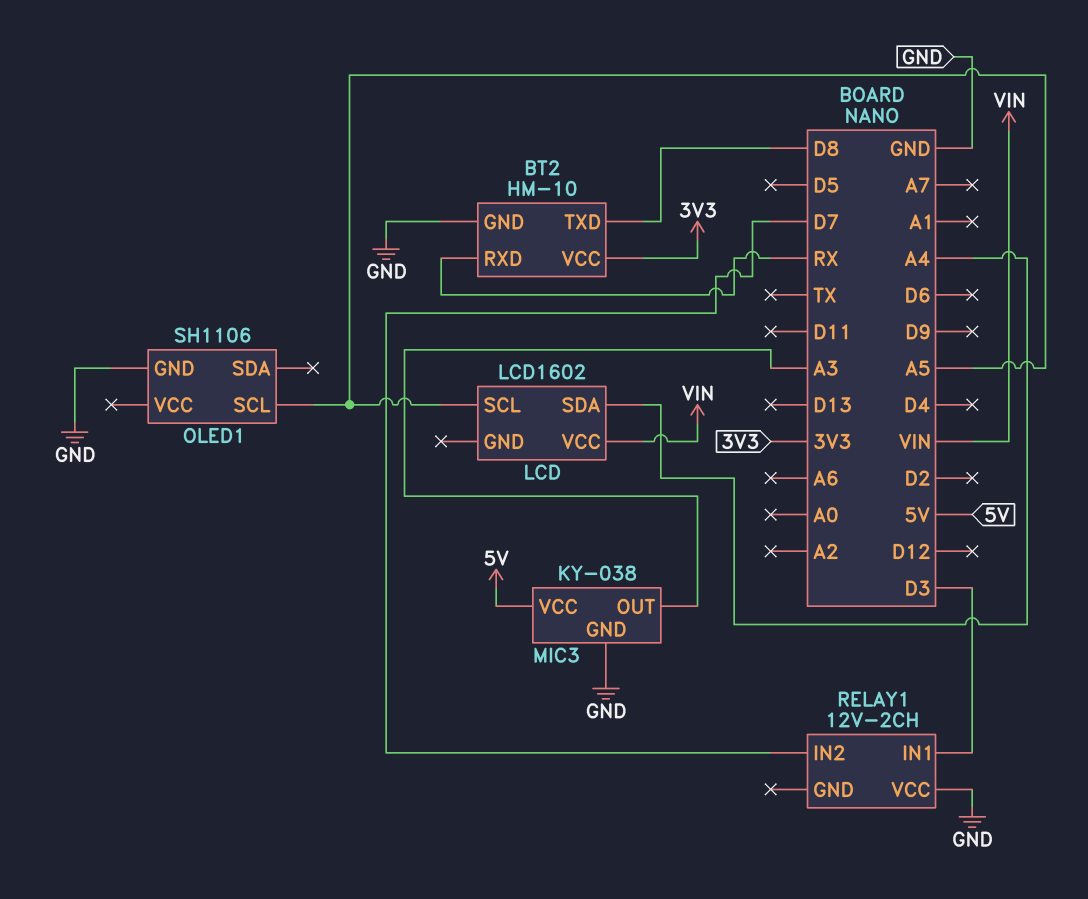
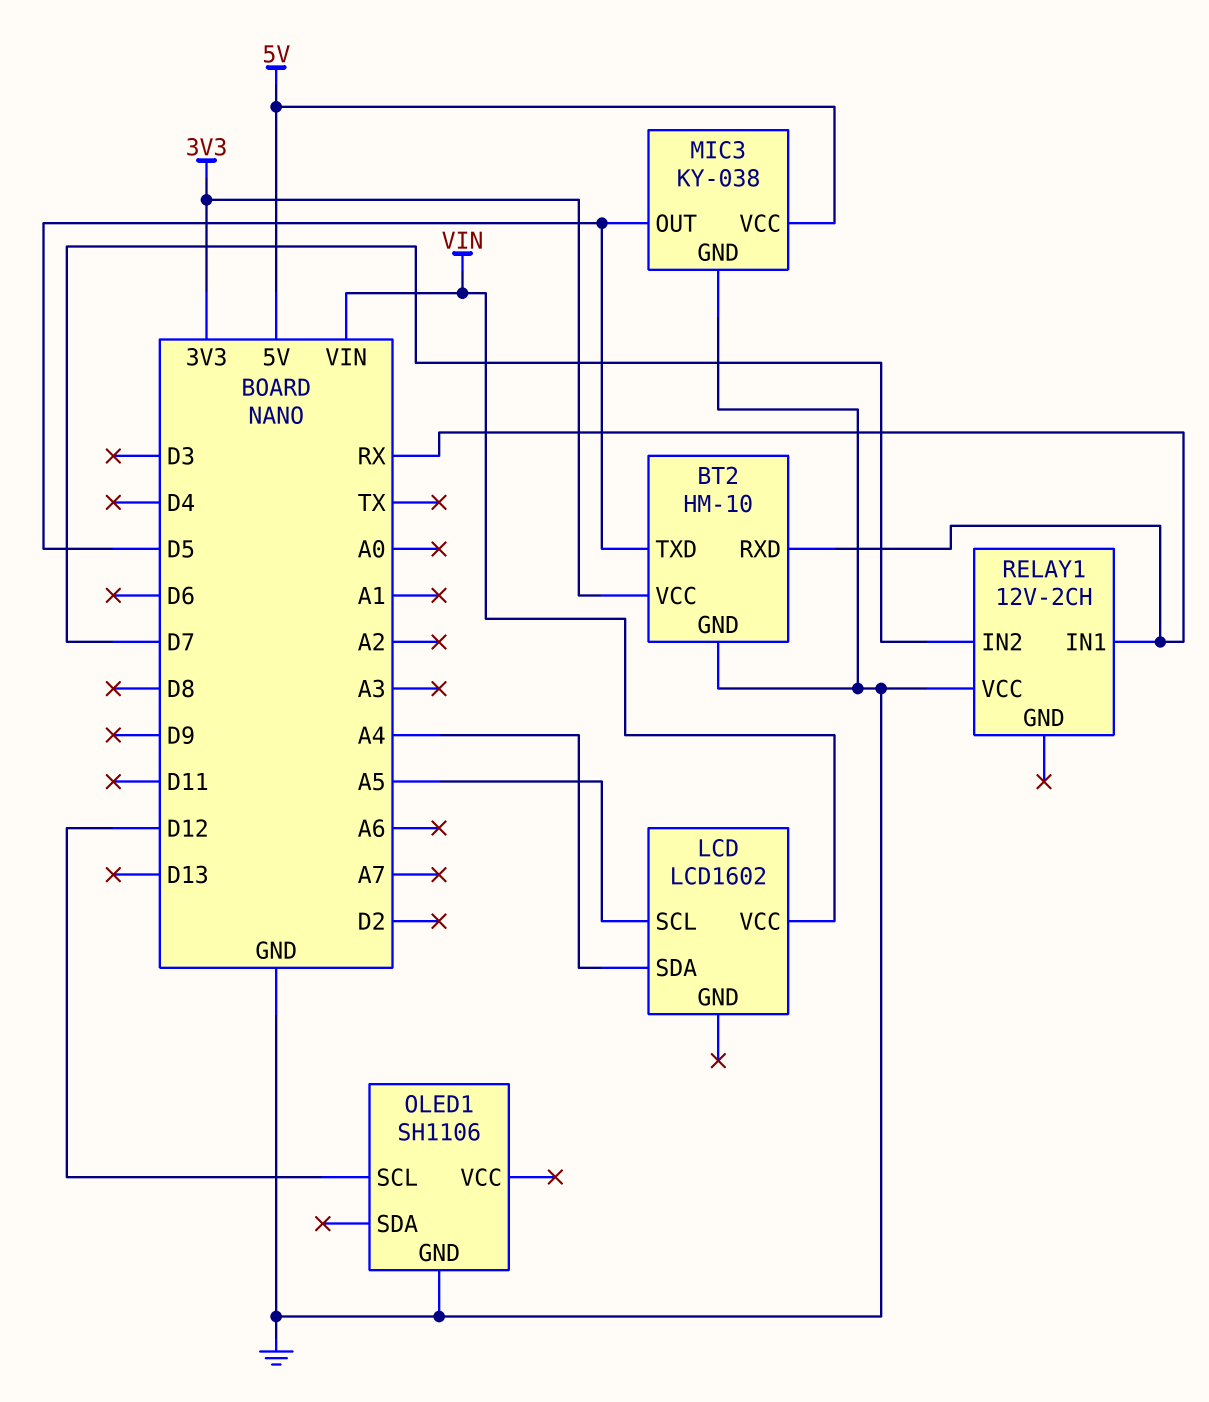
BT2 pin TXD: D8 -> D5
MIC3 pin OUT: A3 -> D5
OLED1 pin SCL: A5 -> D12
RELAY1 pin IN1: D3 -> RX

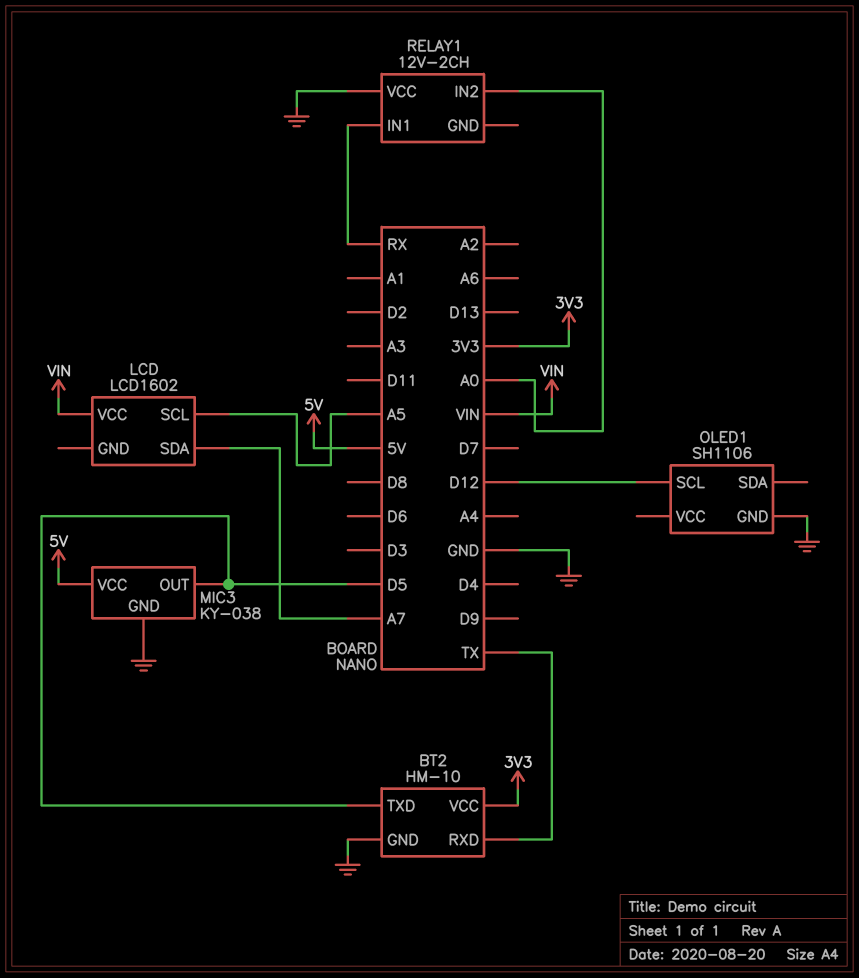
BT2 pin RXD: RX -> TX
LCD pin SDA: A4 -> A7
RELAY1 pin IN2: D7 -> A0

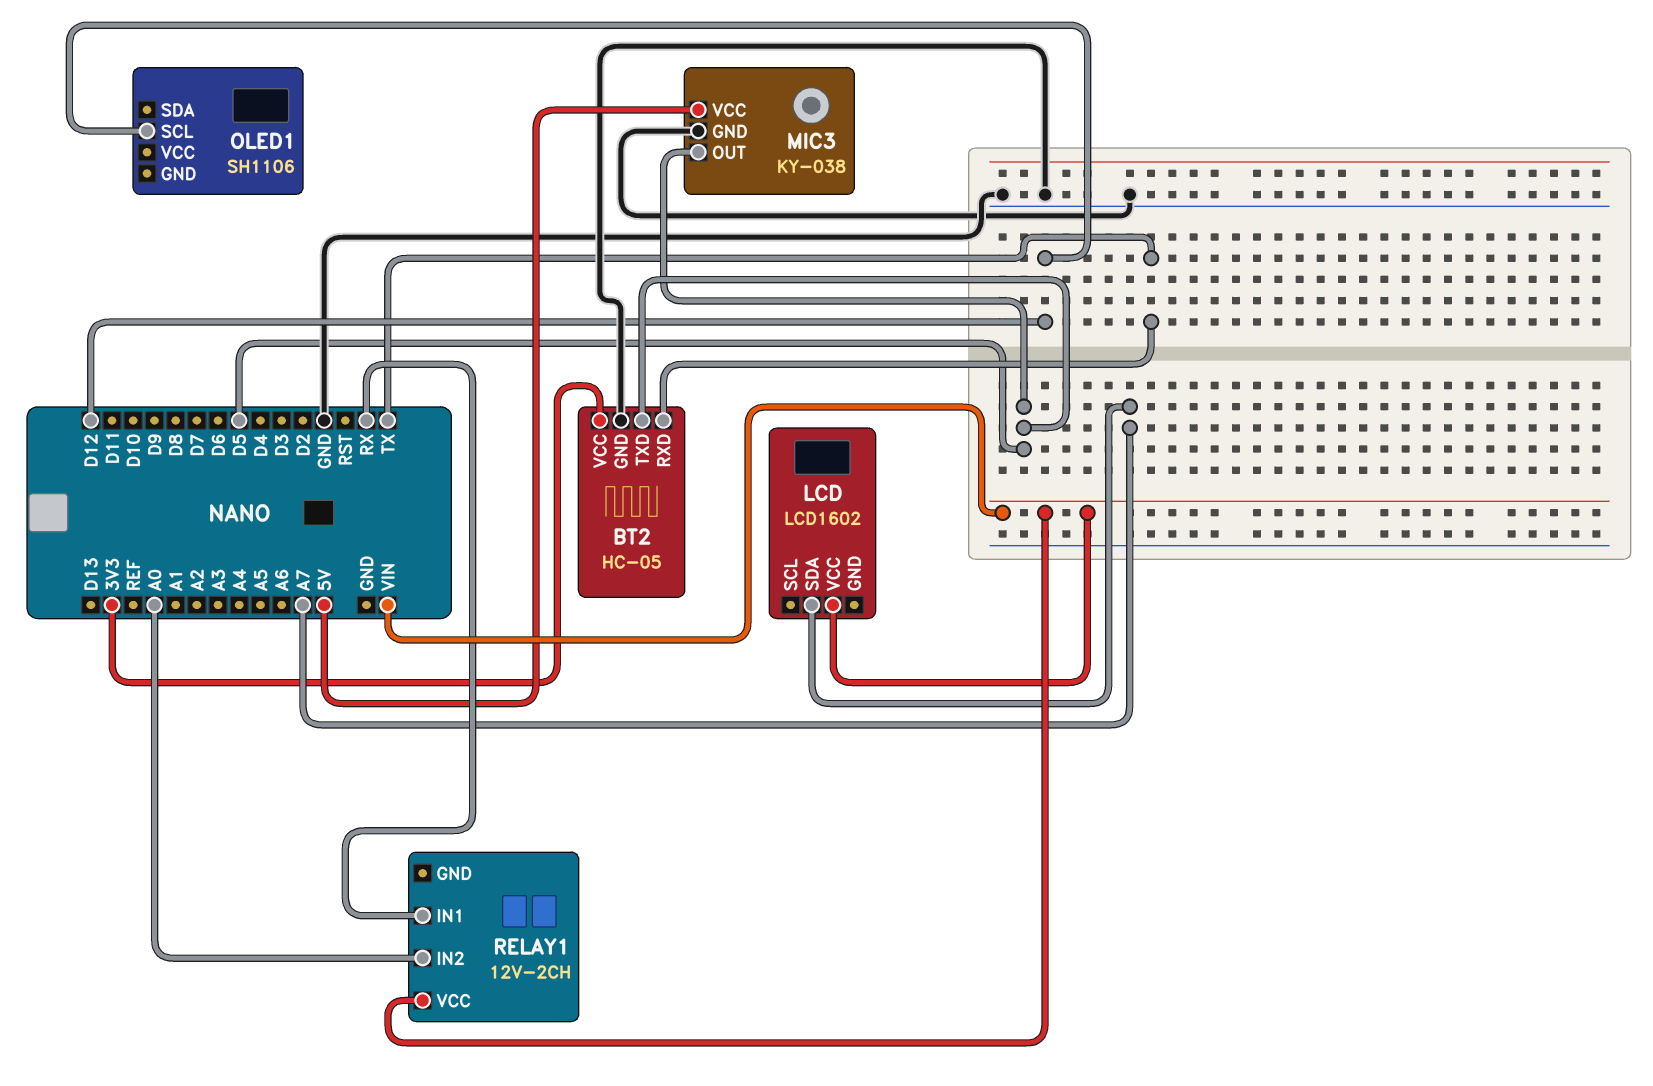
BT2: HM-10 -> HC-05
LCD pin SCL: A5 -> none
OLED1 pin GND: GND -> none
RELAY1 pin VCC: GND -> VIN

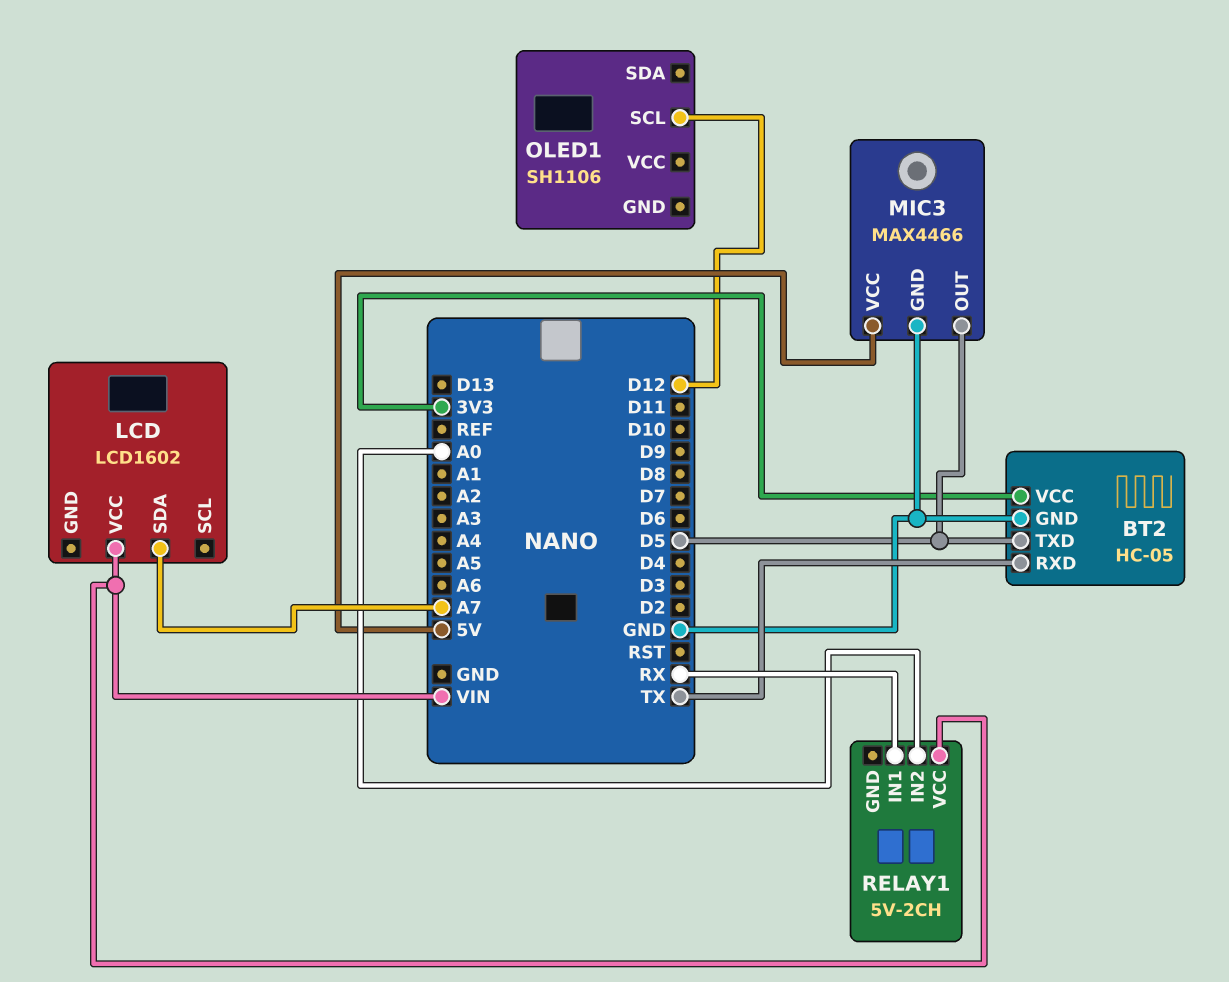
MIC3: KY-038 -> MAX4466
RELAY1: 12V-2CH -> 5V-2CH

